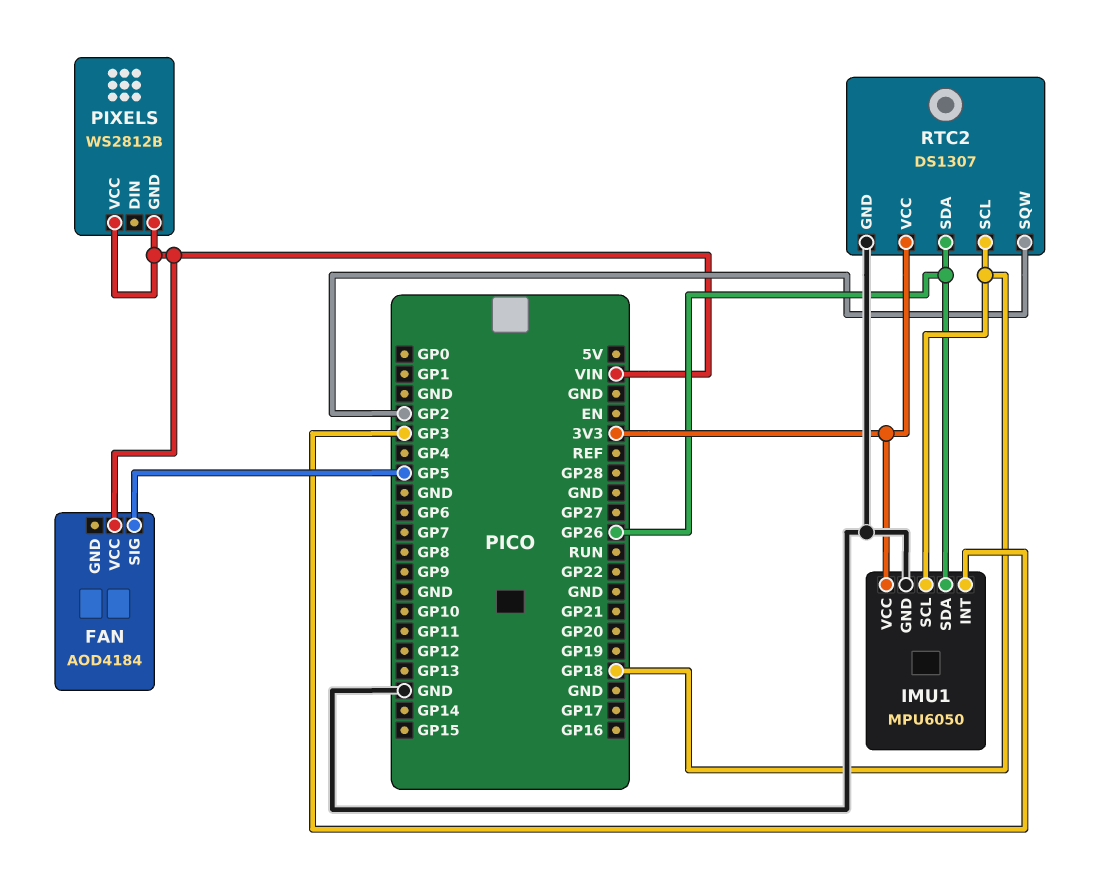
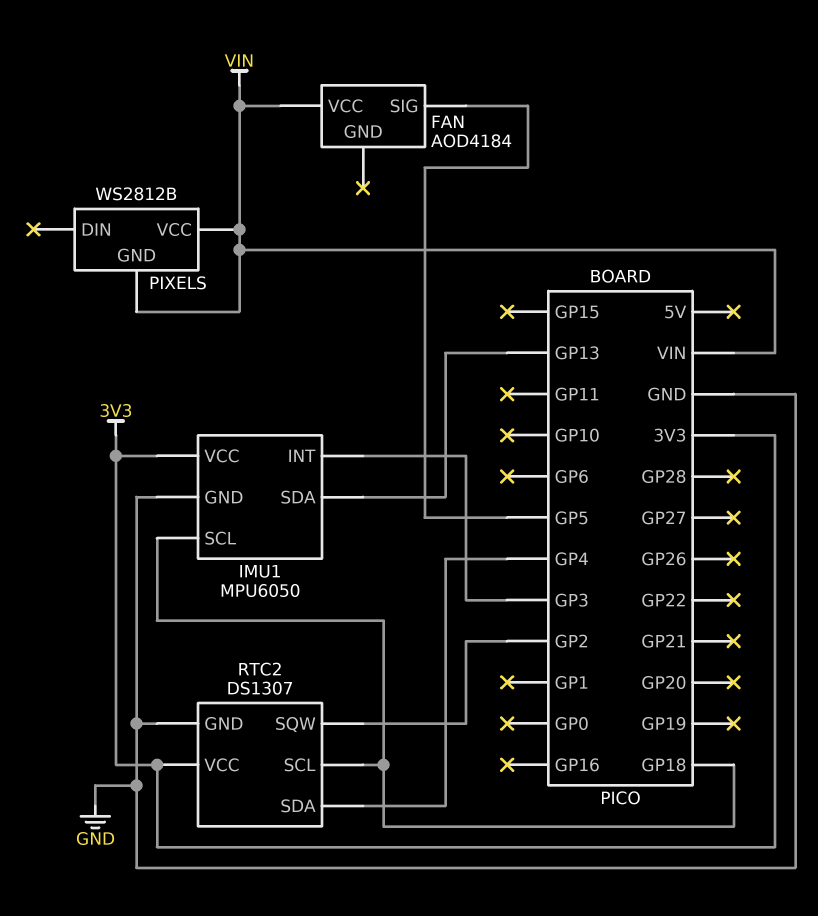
IMU1 pin SDA: GP26 -> GP13
RTC2 pin SDA: GP26 -> GP4

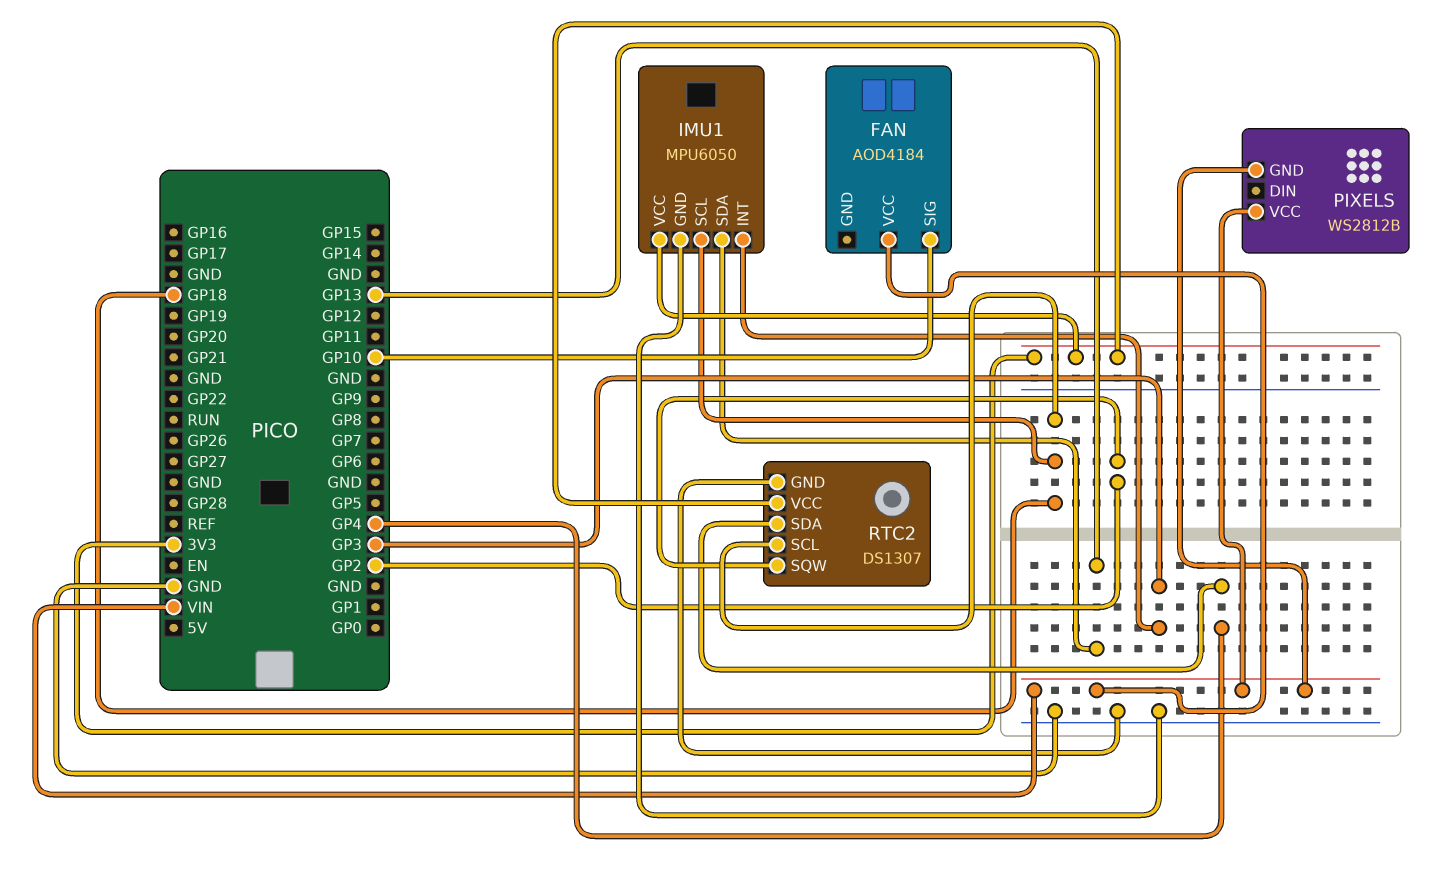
FAN pin SIG: GP5 -> GP10

